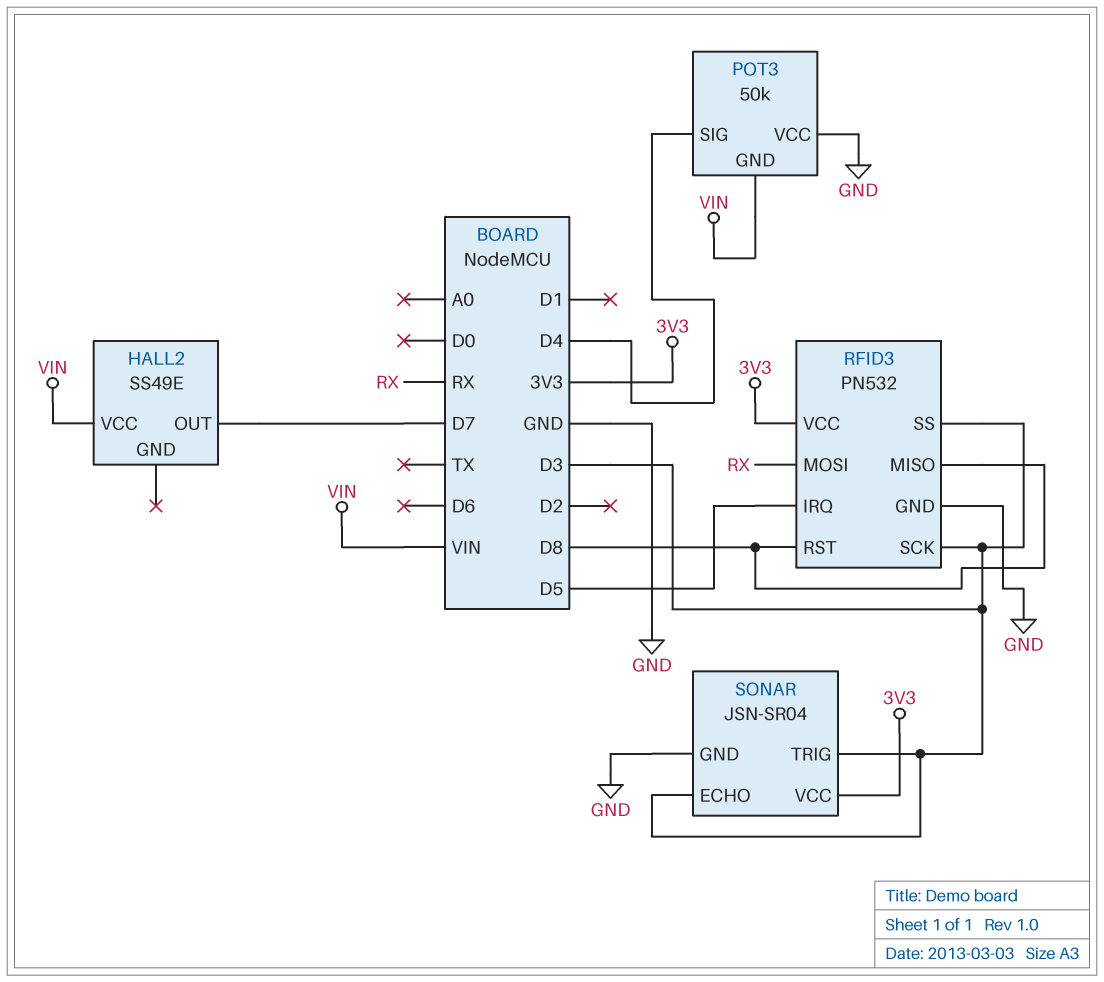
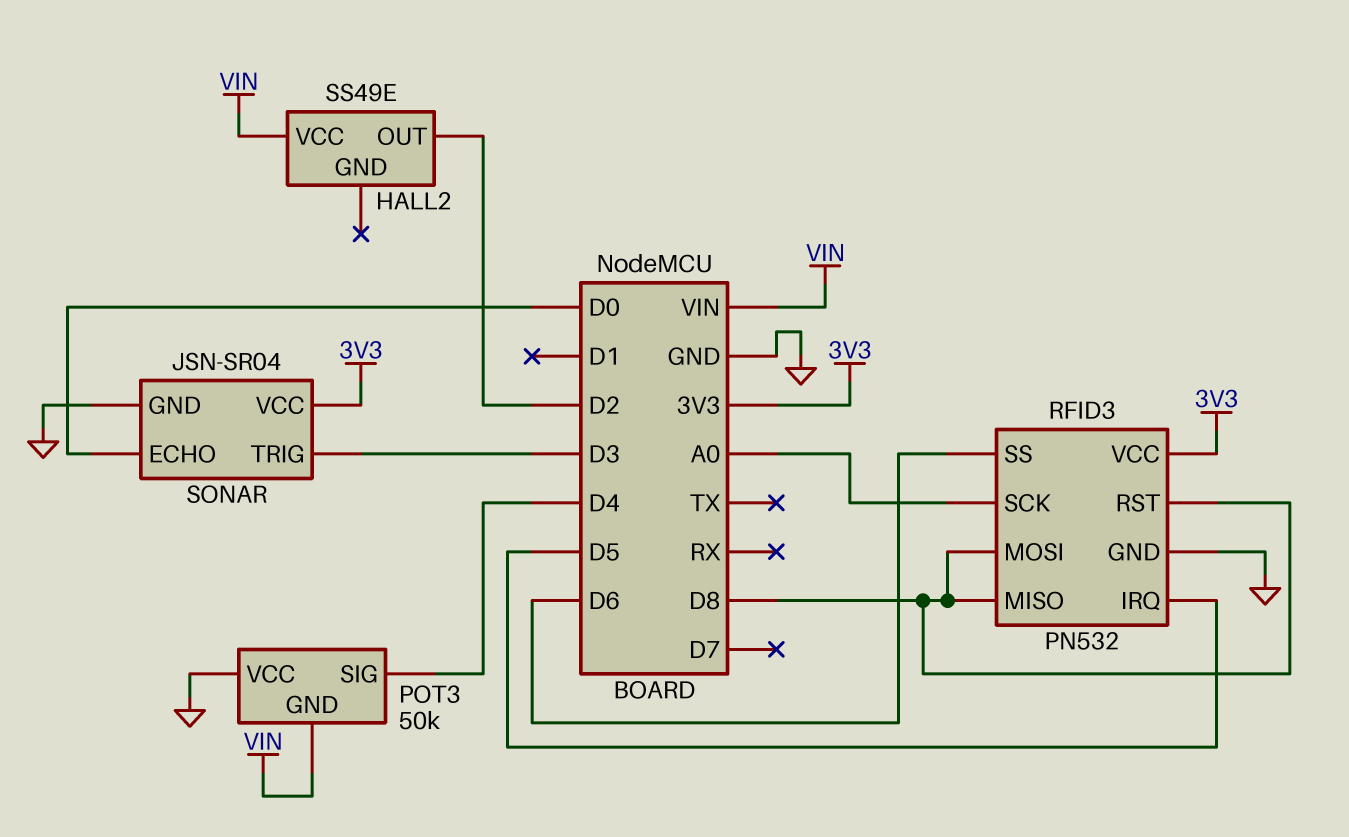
HALL2 pin OUT: D7 -> D2
RFID3 pin MOSI: RX -> D8
RFID3 pin SCK: D3 -> A0
RFID3 pin SS: D3 -> D6
SONAR pin ECHO: D3 -> D0

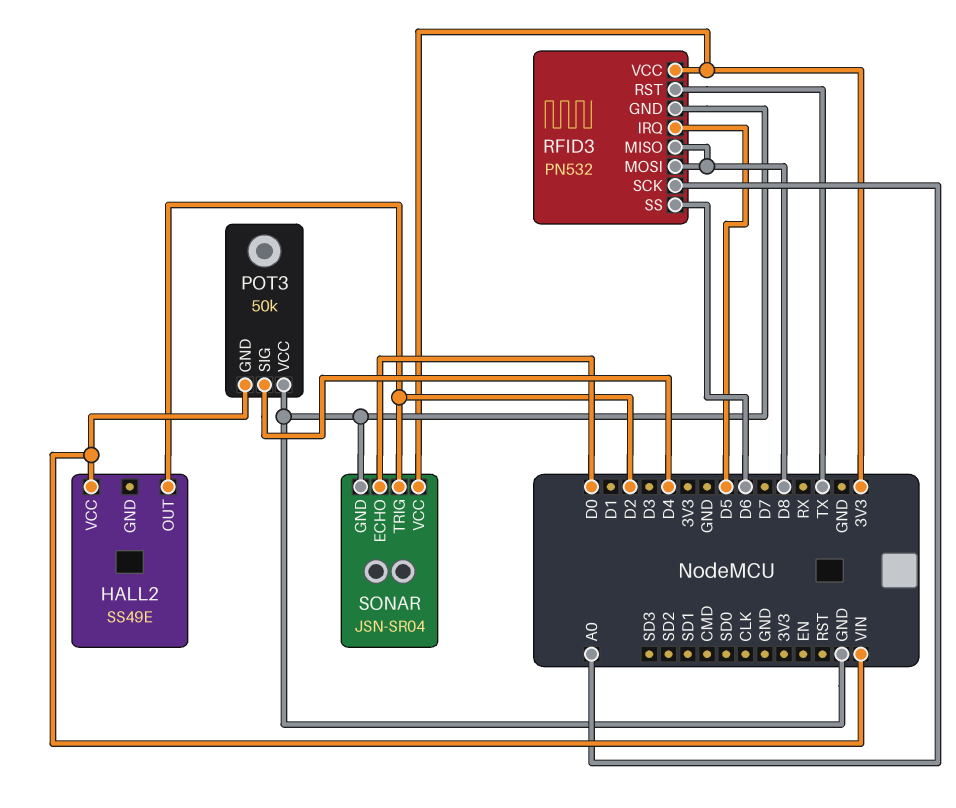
RFID3 pin RST: D8 -> TX
SONAR pin TRIG: D3 -> D2

